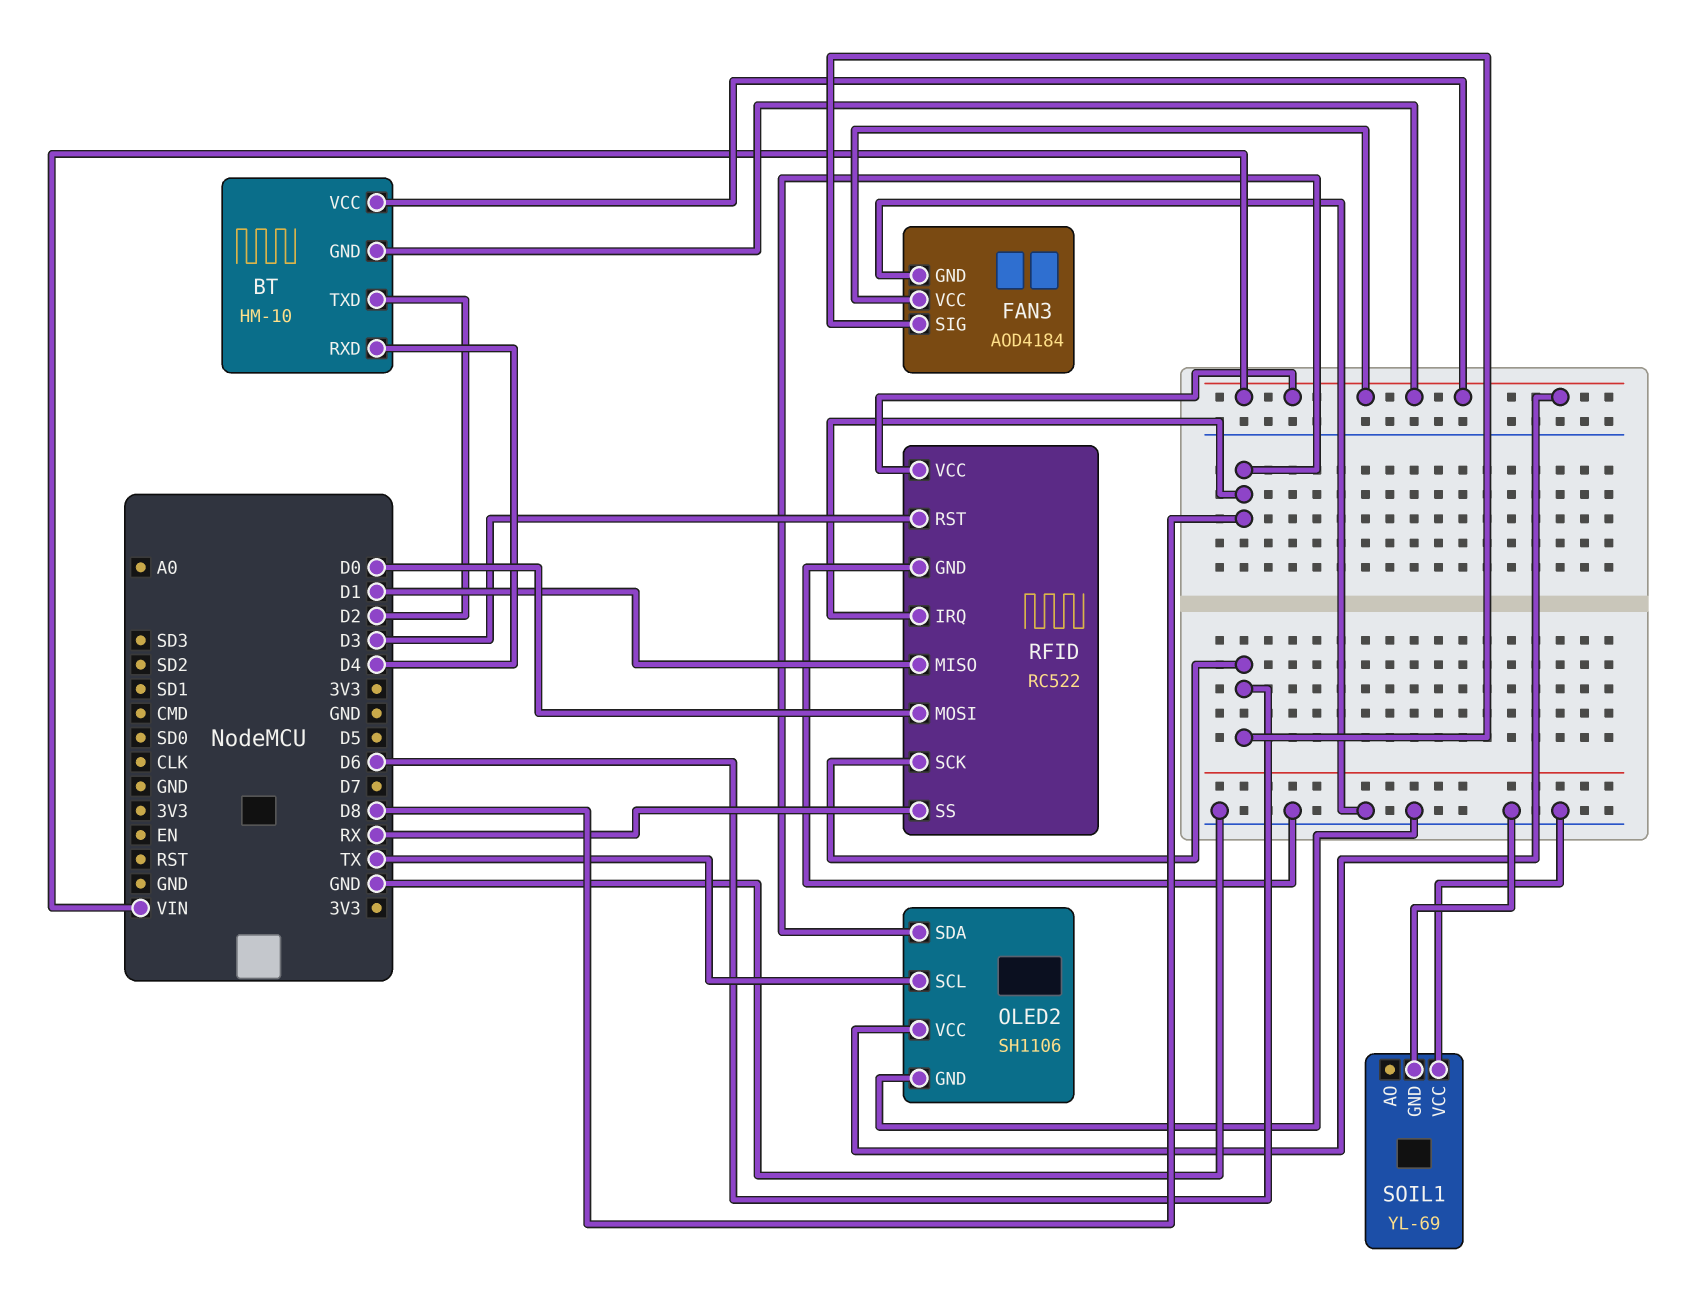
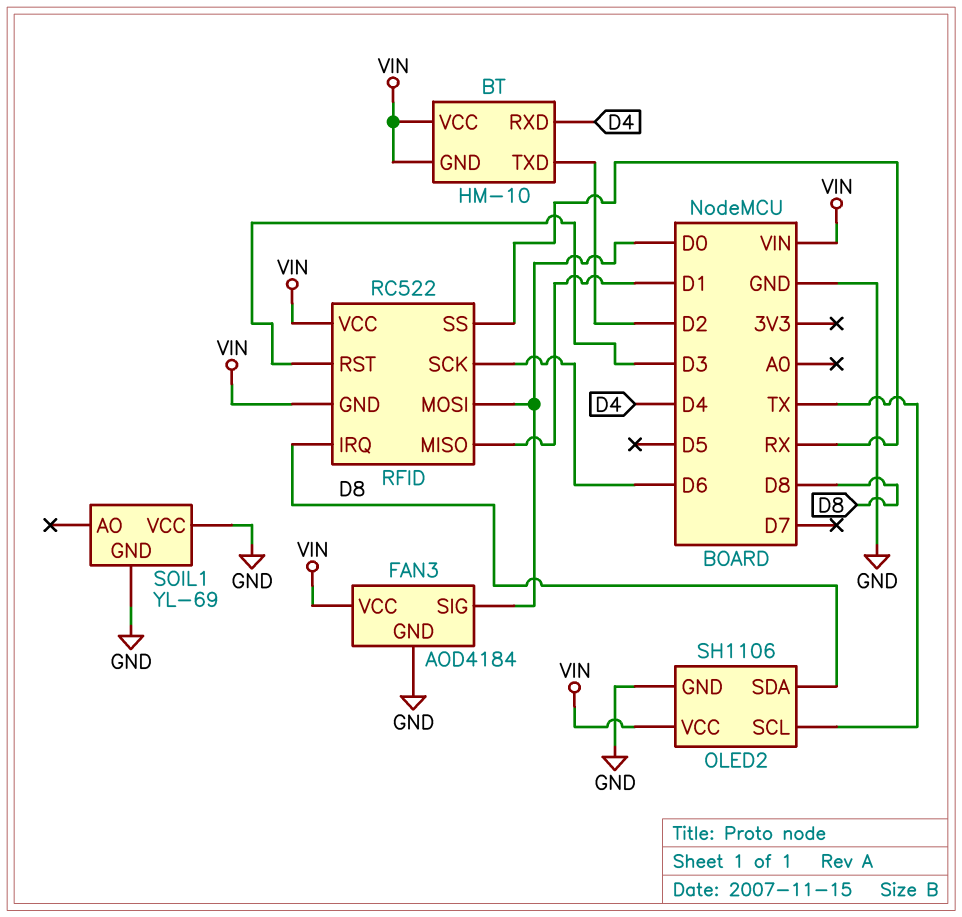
FAN3 pin SIG: D6 -> D0
RFID pin GND: GND -> VIN

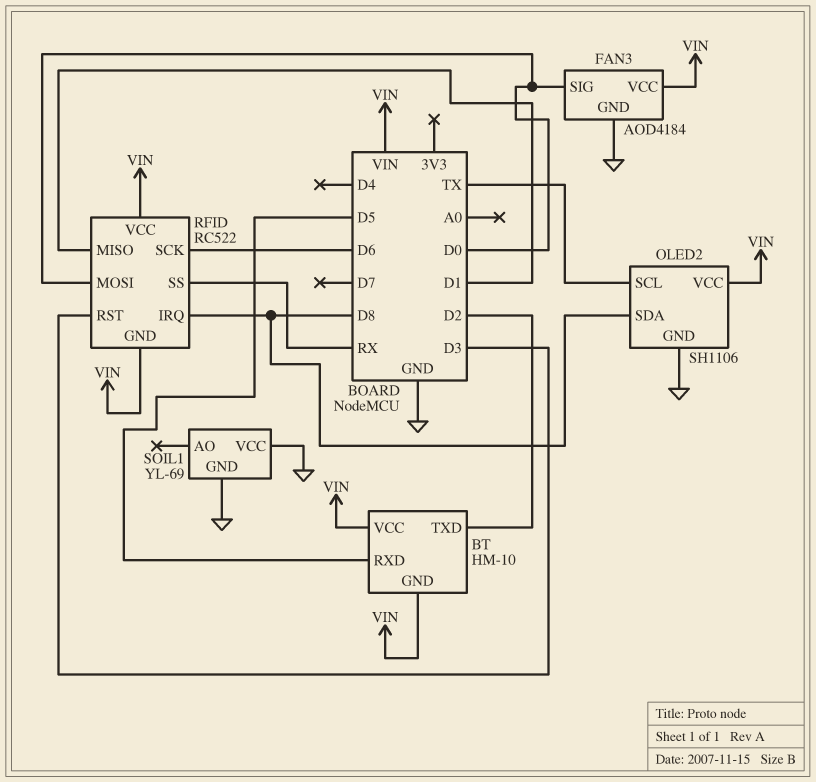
BT pin RXD: D4 -> D5

